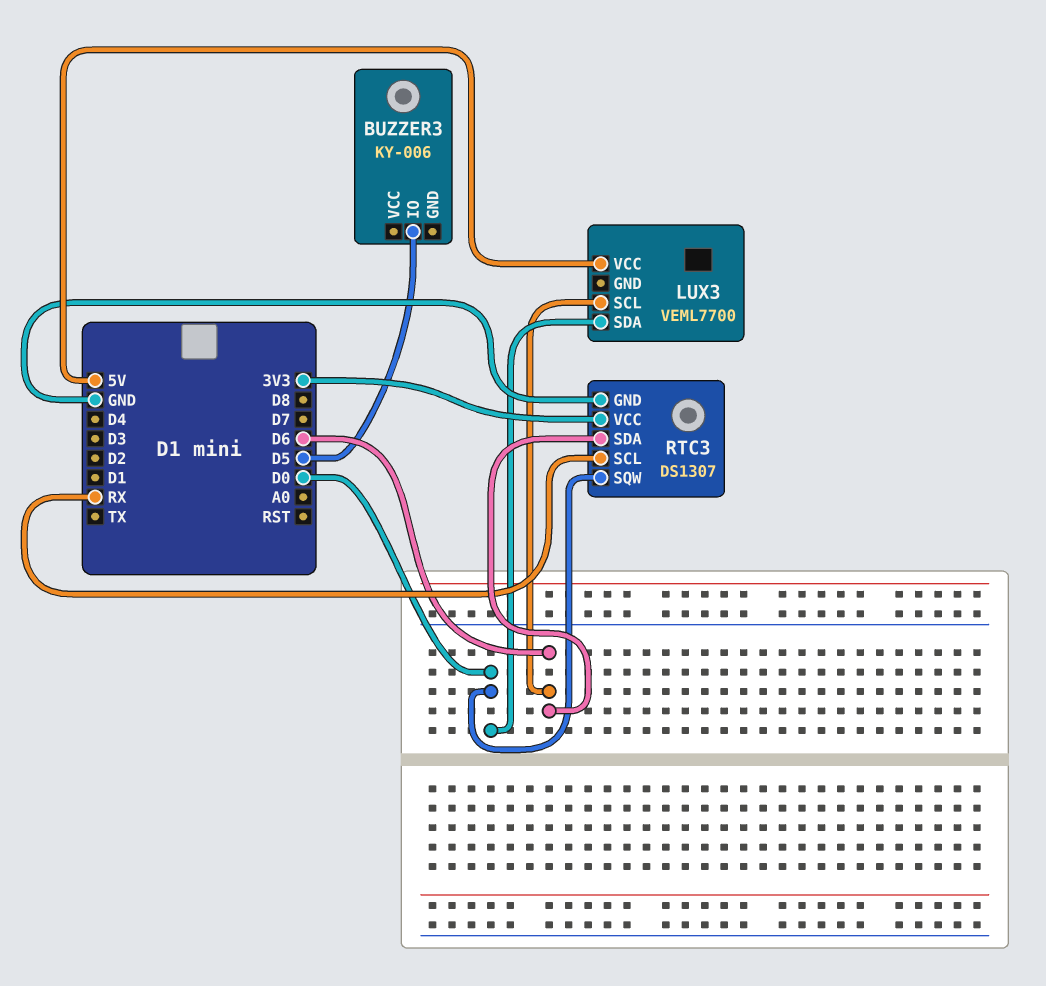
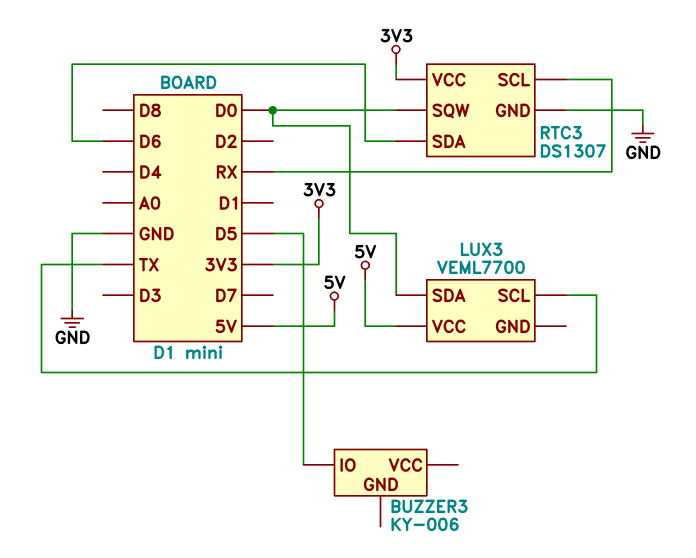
LUX3 pin SCL: D6 -> TX

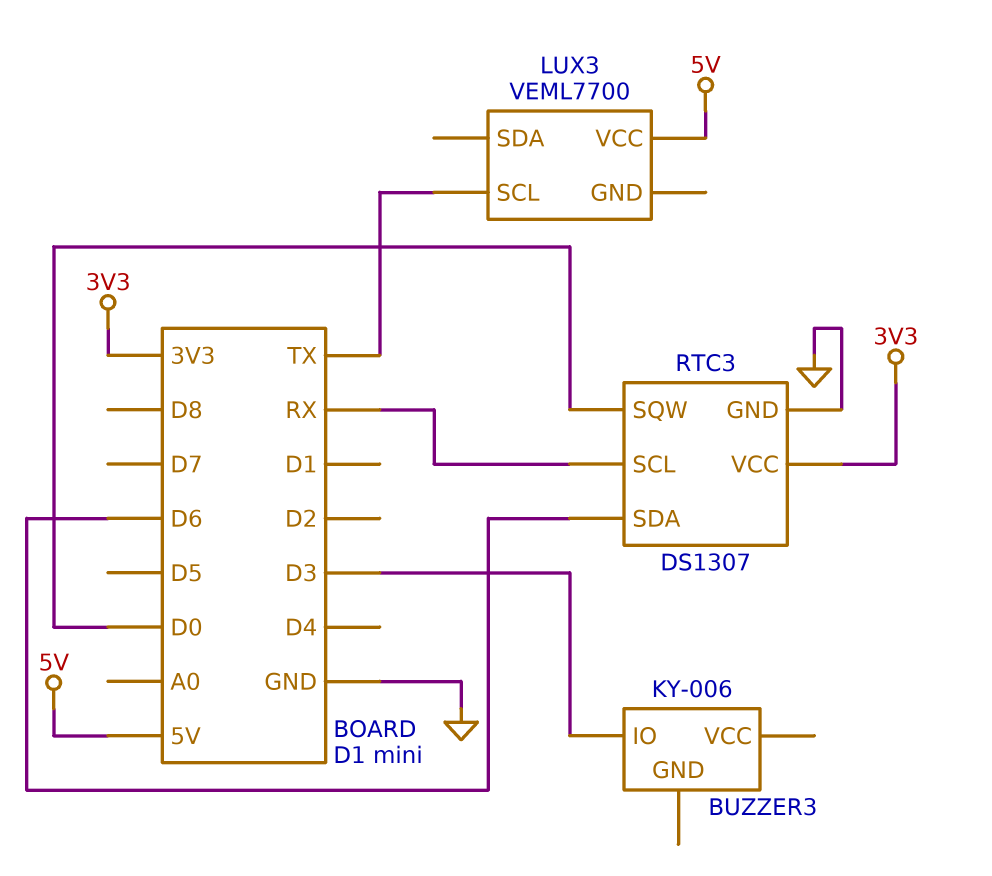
BUZZER3 pin IO: D5 -> D3
LUX3 pin SDA: D0 -> none

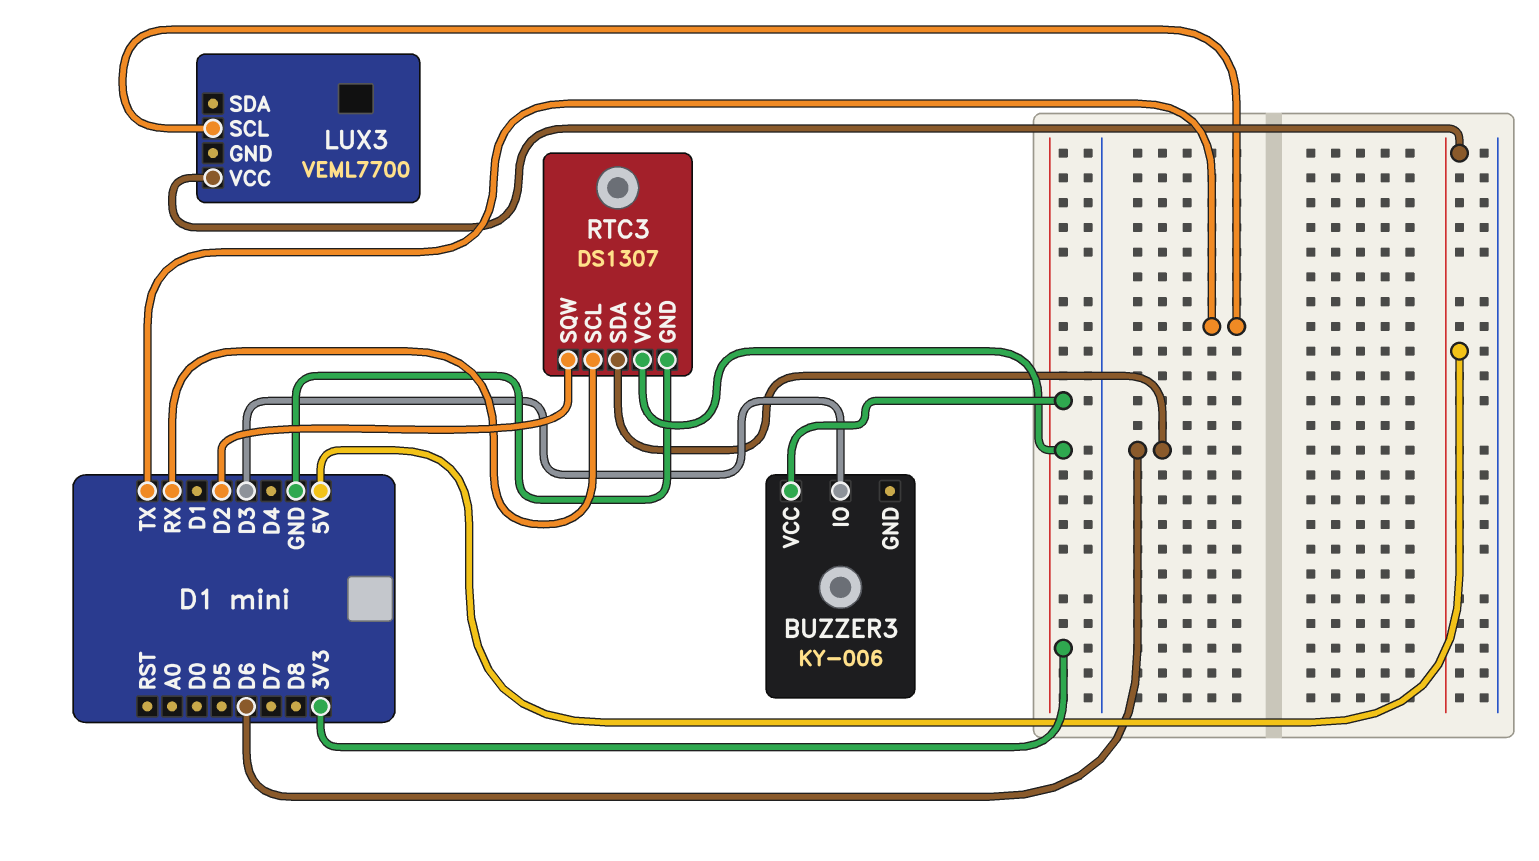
BUZZER3 pin VCC: none -> 3V3
RTC3 pin SQW: D0 -> D2

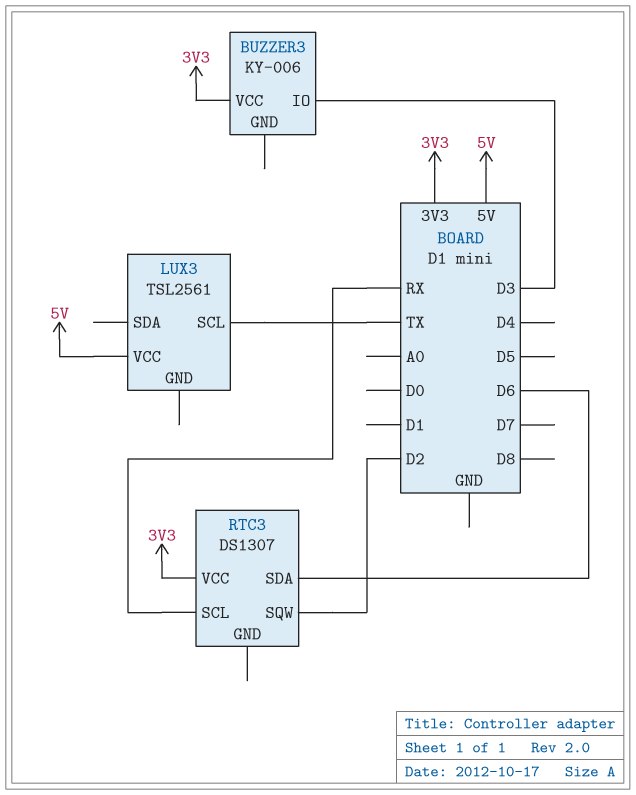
LUX3: VEML7700 -> TSL2561
RTC3 pin GND: GND -> none

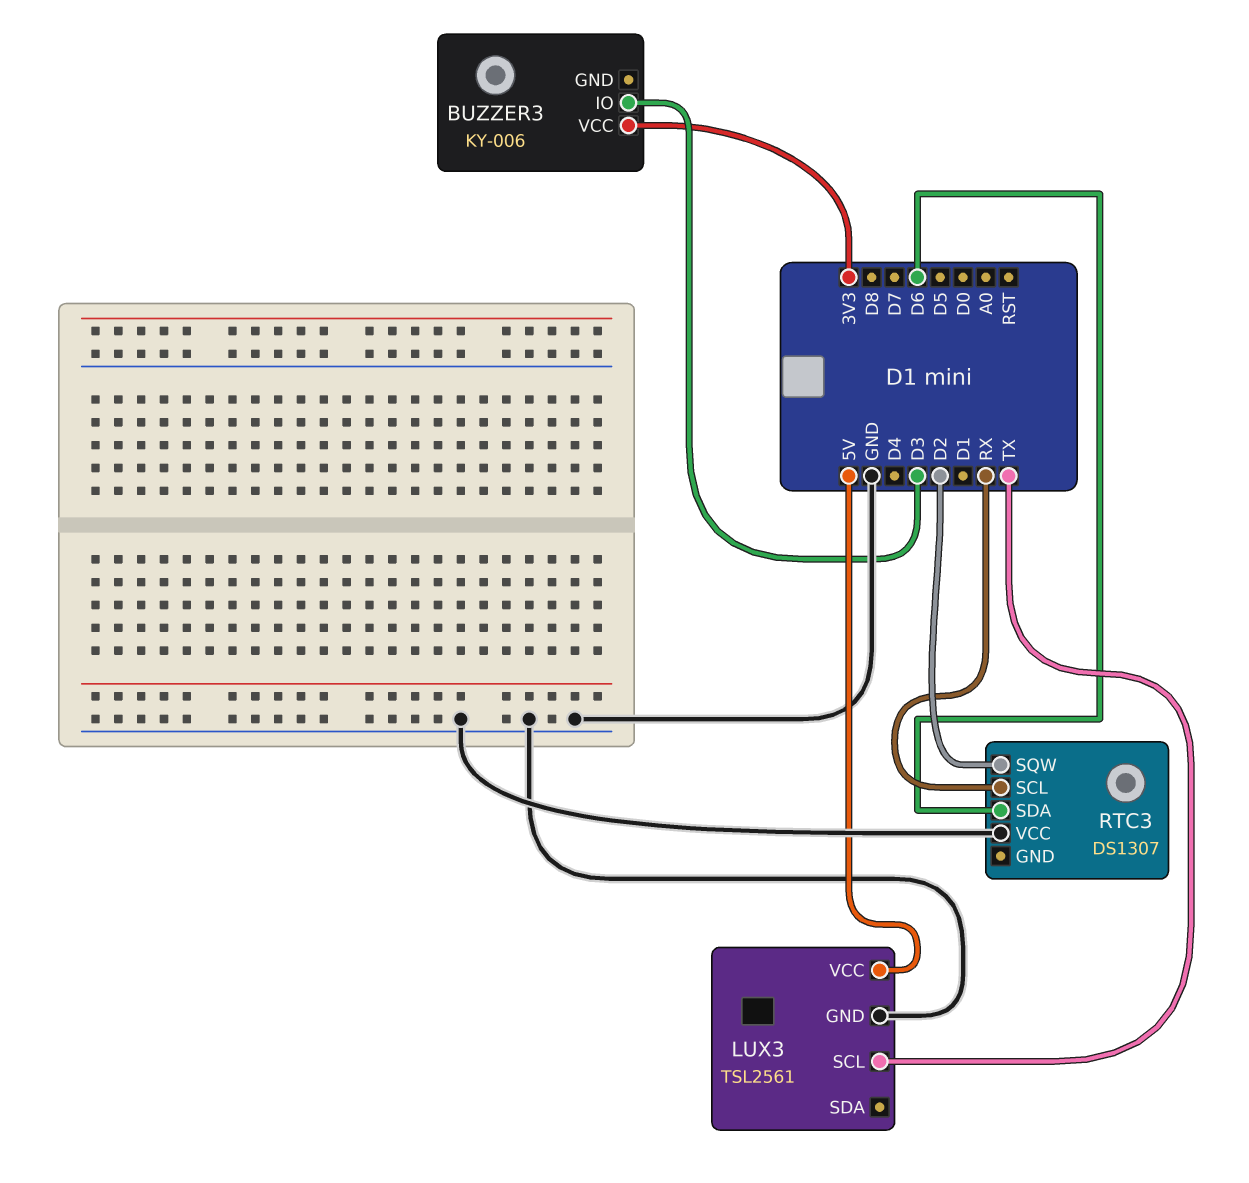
LUX3 pin GND: none -> GND
RTC3 pin VCC: 3V3 -> GND

